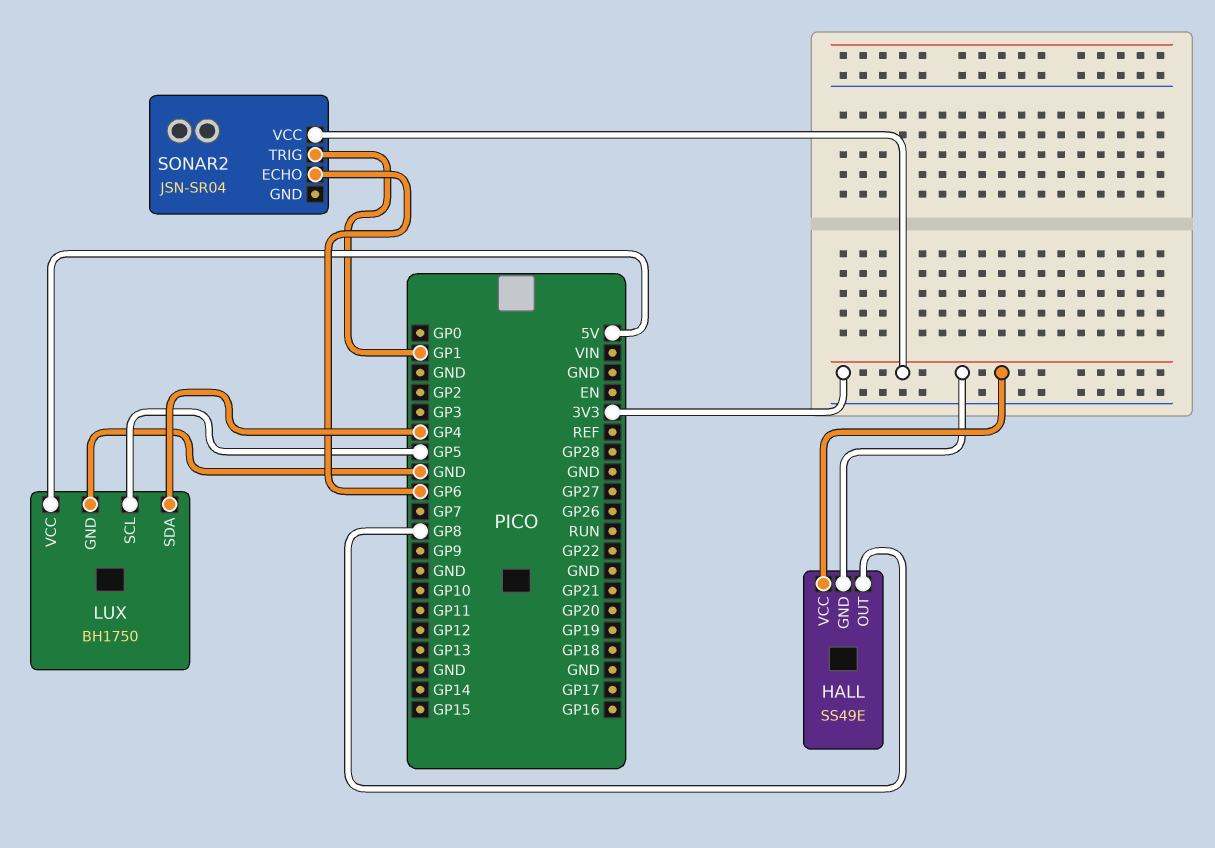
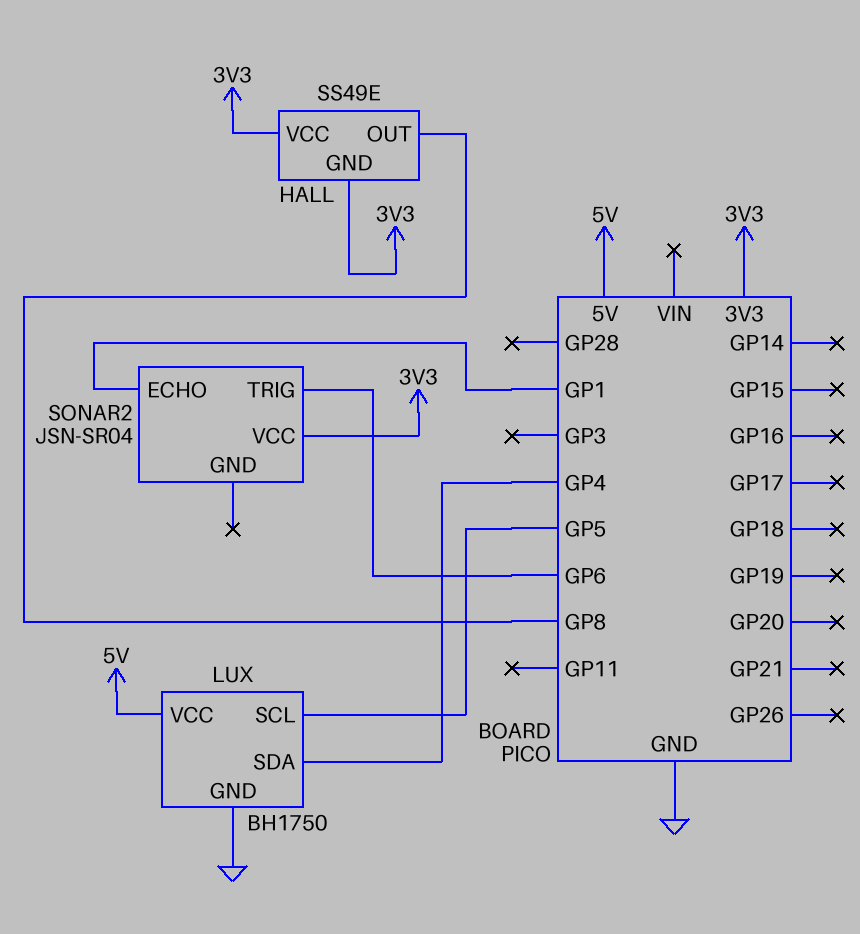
SONAR2 pin ECHO: GP6 -> GP1
SONAR2 pin TRIG: GP1 -> GP6

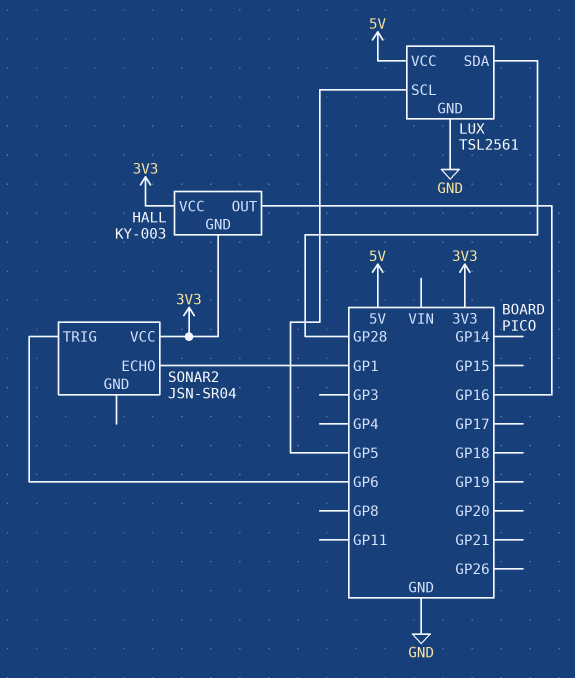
HALL: SS49E -> KY-003
HALL pin OUT: GP8 -> GP16
LUX: BH1750 -> TSL2561
LUX pin SDA: GP4 -> GP28

